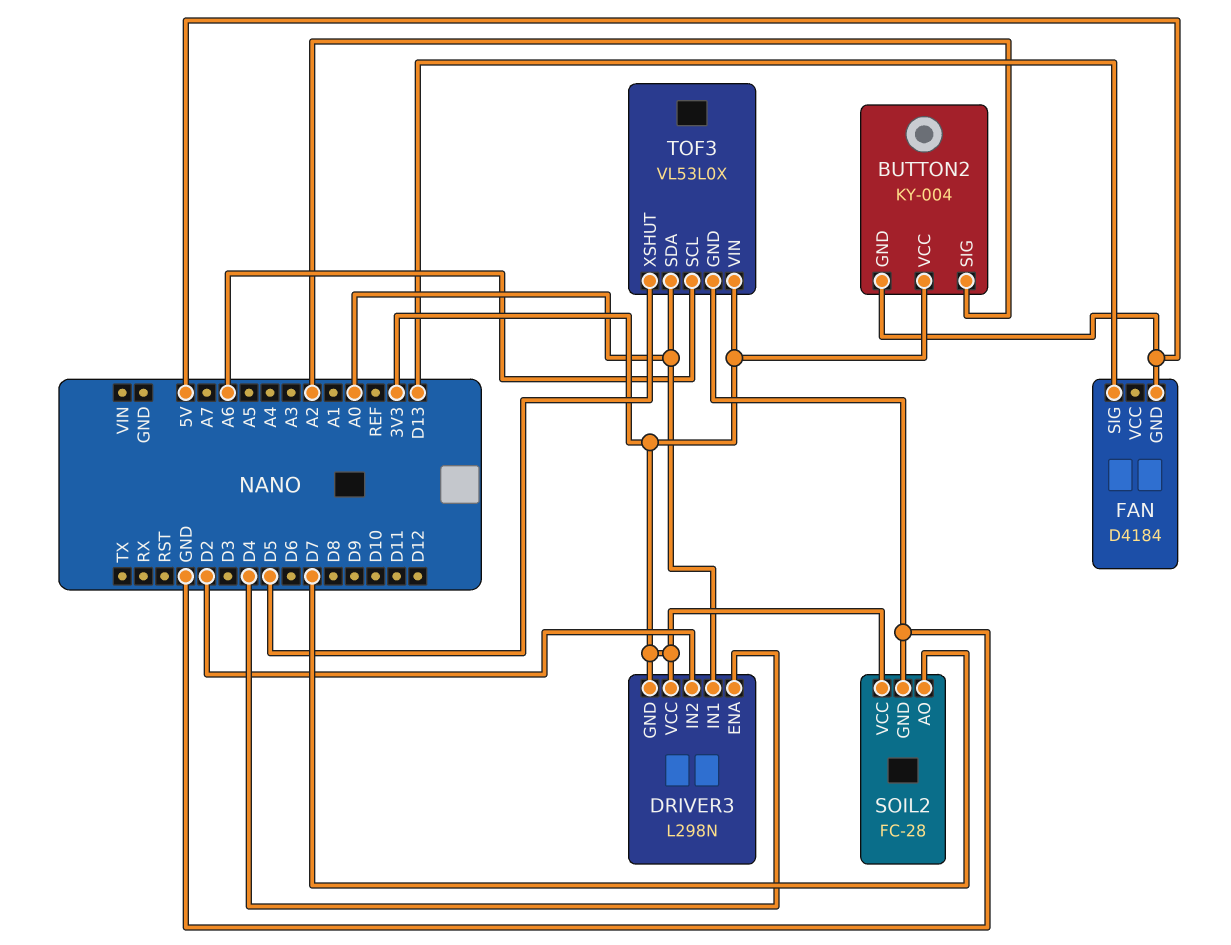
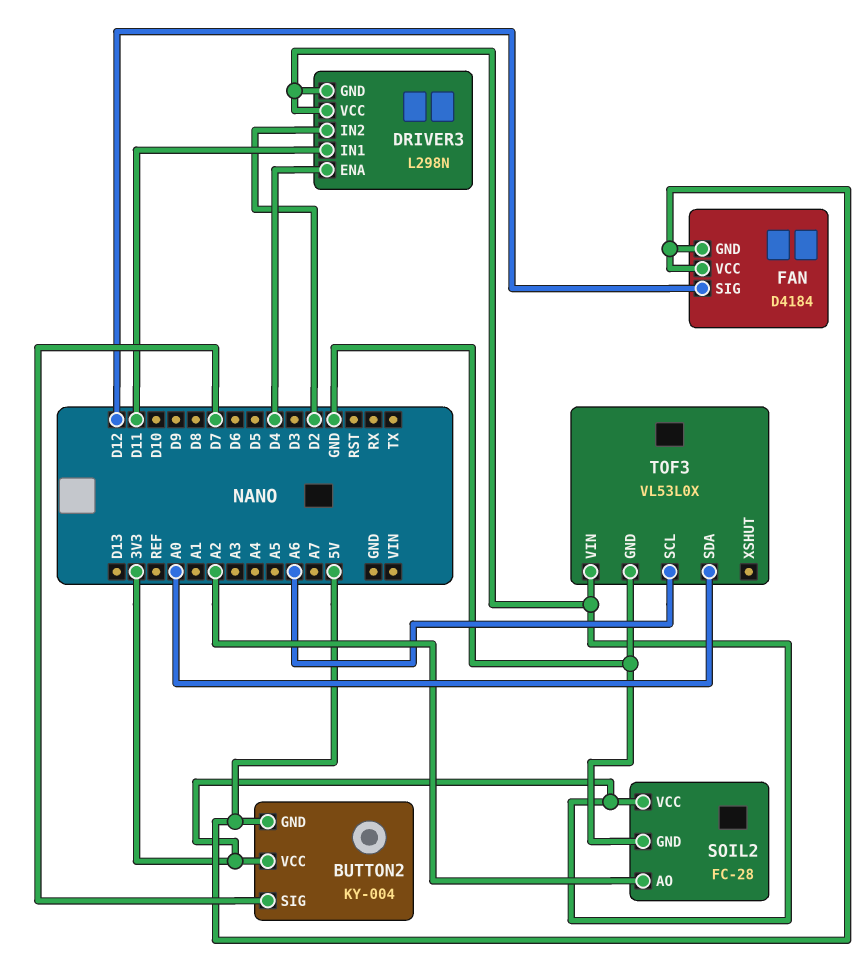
BUTTON2 pin SIG: A2 -> D7
DRIVER3 pin IN1: A0 -> D11
FAN pin SIG: D13 -> D12
FAN pin VCC: none -> 5V
SOIL2 pin AO: D7 -> A2
TOF3 pin XSHUT: D5 -> none

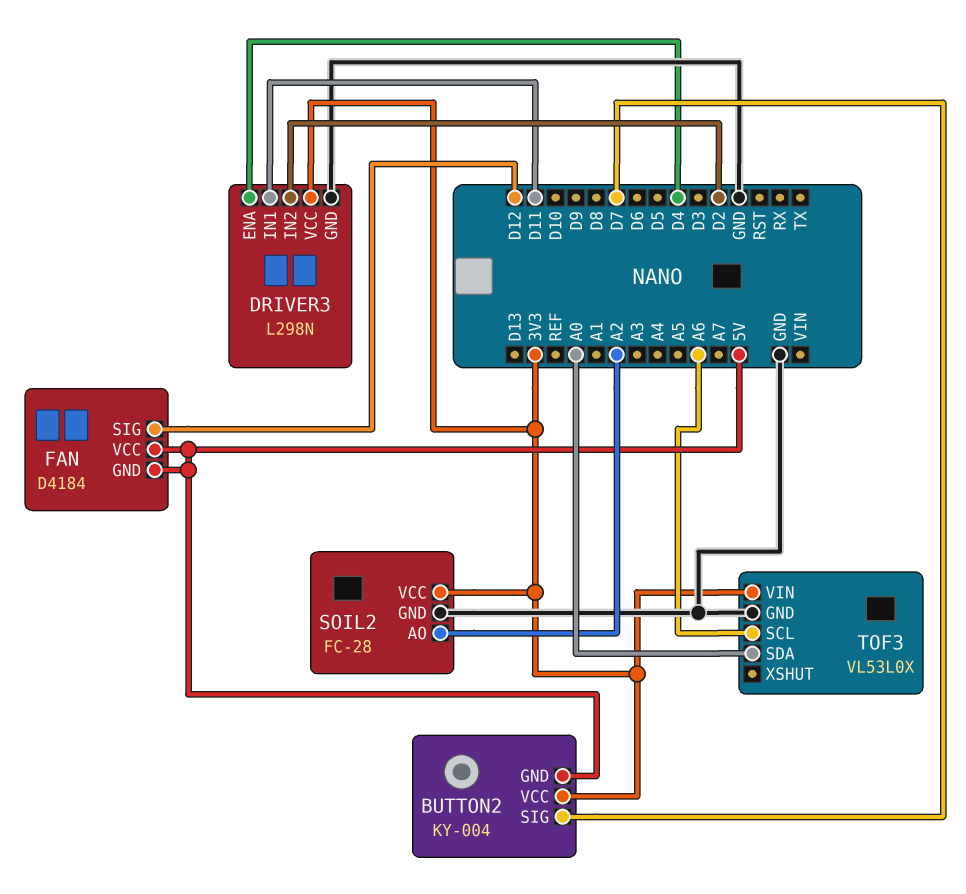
DRIVER3 pin GND: 3V3 -> GND

